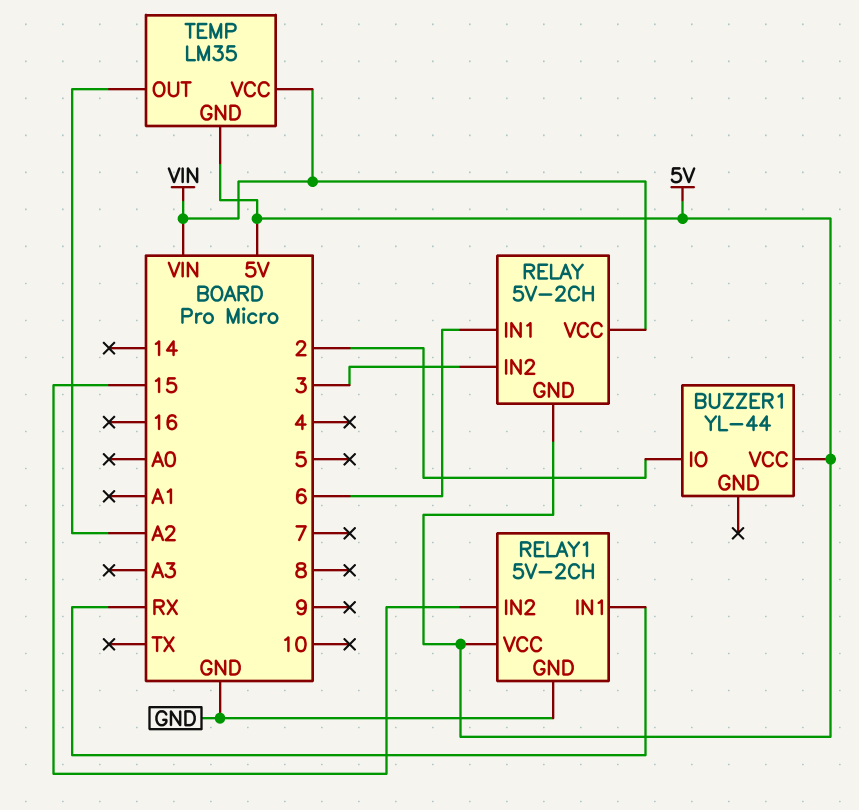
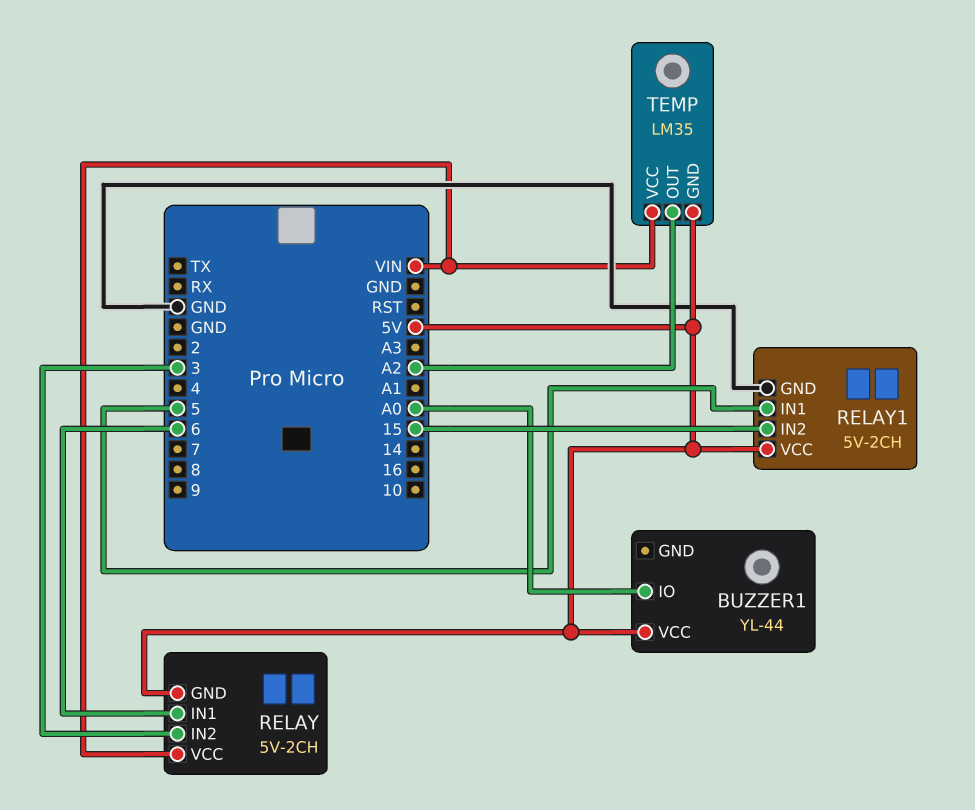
BUZZER1 pin IO: 2 -> A0
RELAY1 pin IN1: RX -> 5

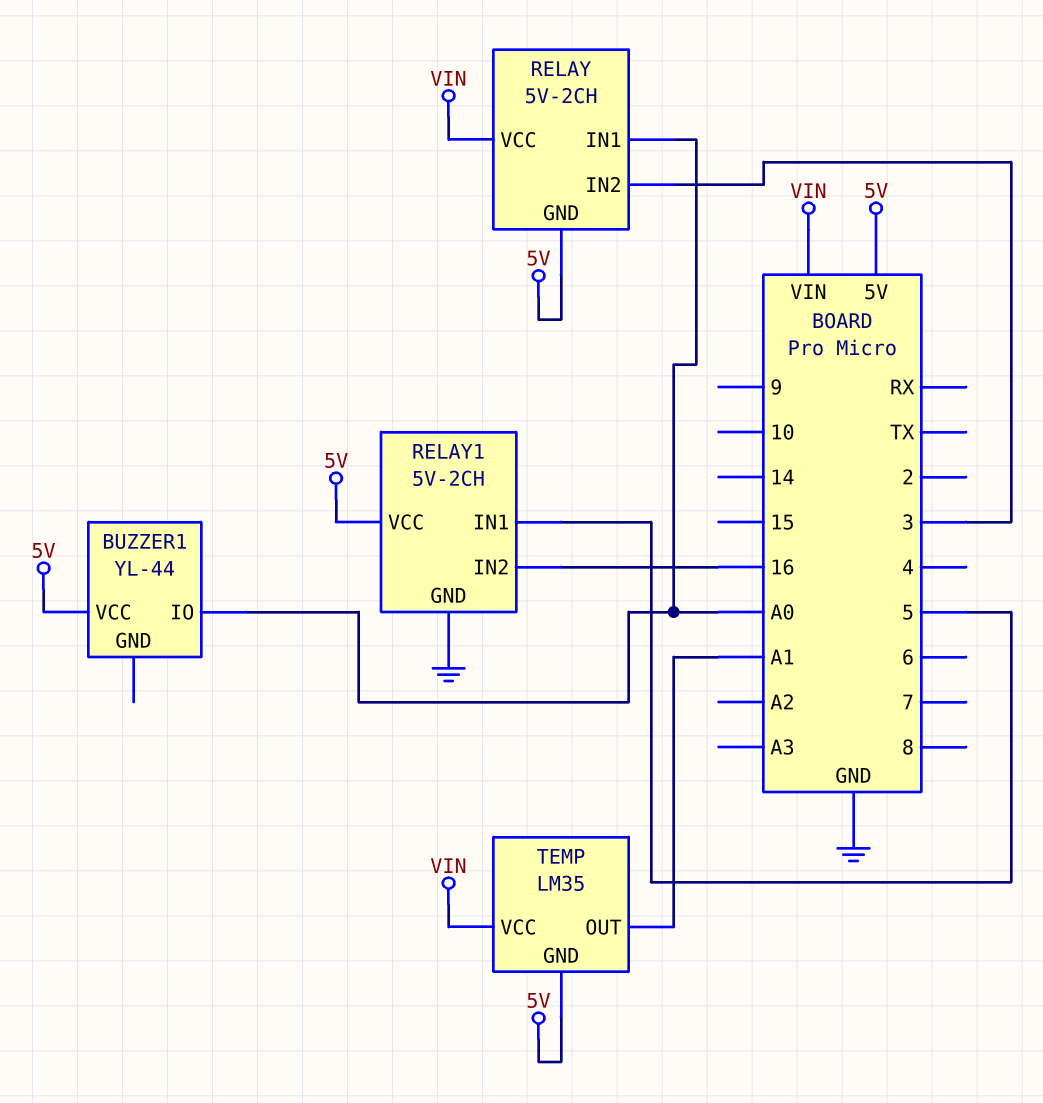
RELAY pin IN1: 6 -> A0
RELAY1 pin IN2: 15 -> 16
TEMP pin OUT: A2 -> A1

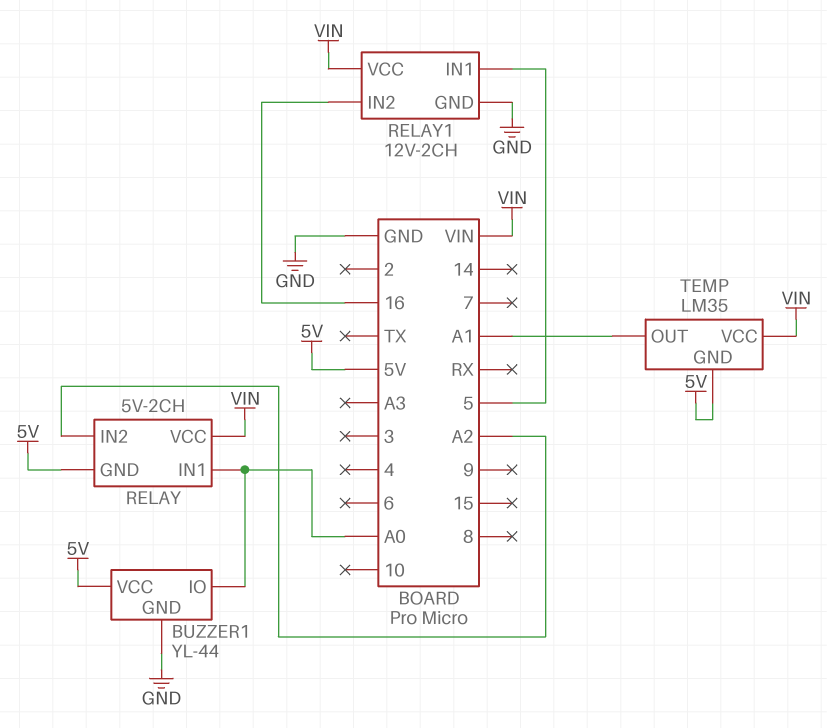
BUZZER1 pin GND: none -> GND
RELAY pin IN2: 3 -> A2
RELAY1: 5V-2CH -> 12V-2CH
RELAY1 pin VCC: 5V -> VIN

